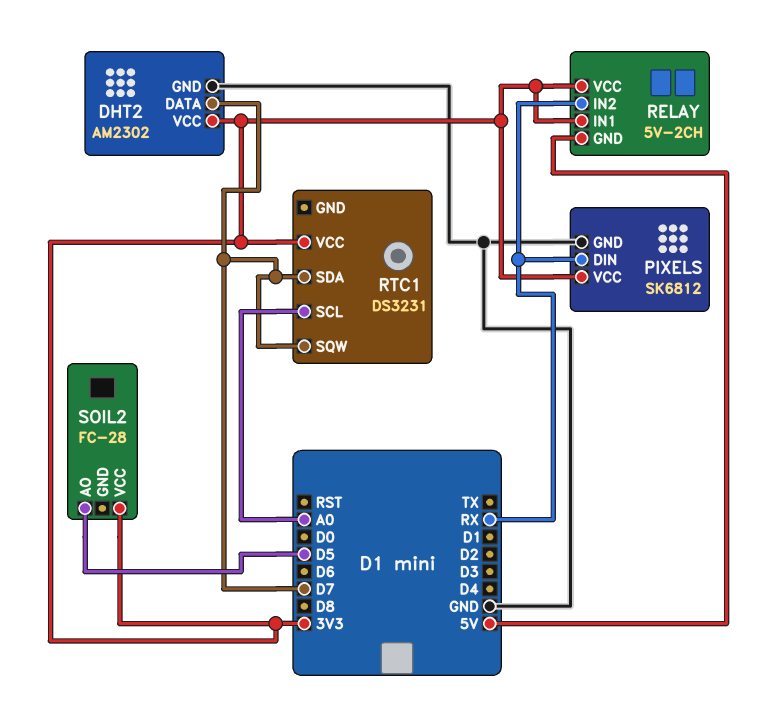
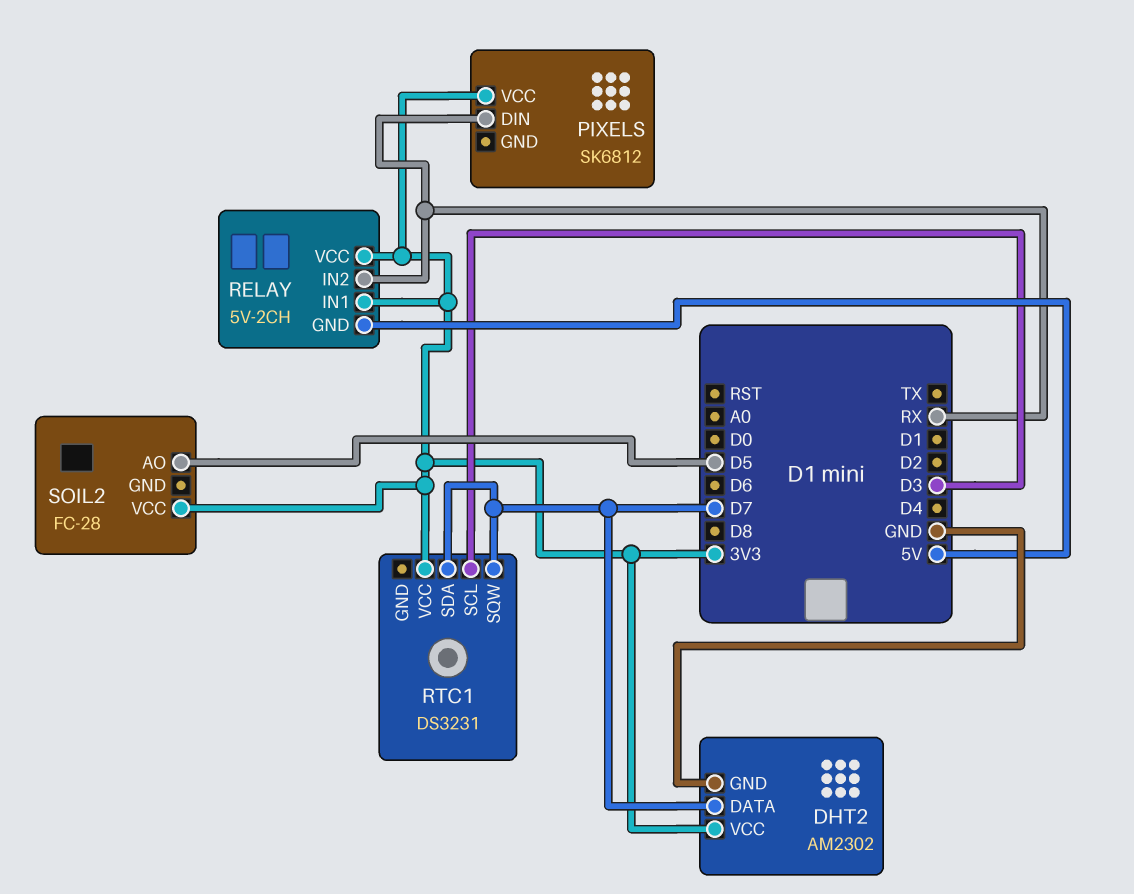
PIXELS pin GND: GND -> none
RTC1 pin SCL: A0 -> D3

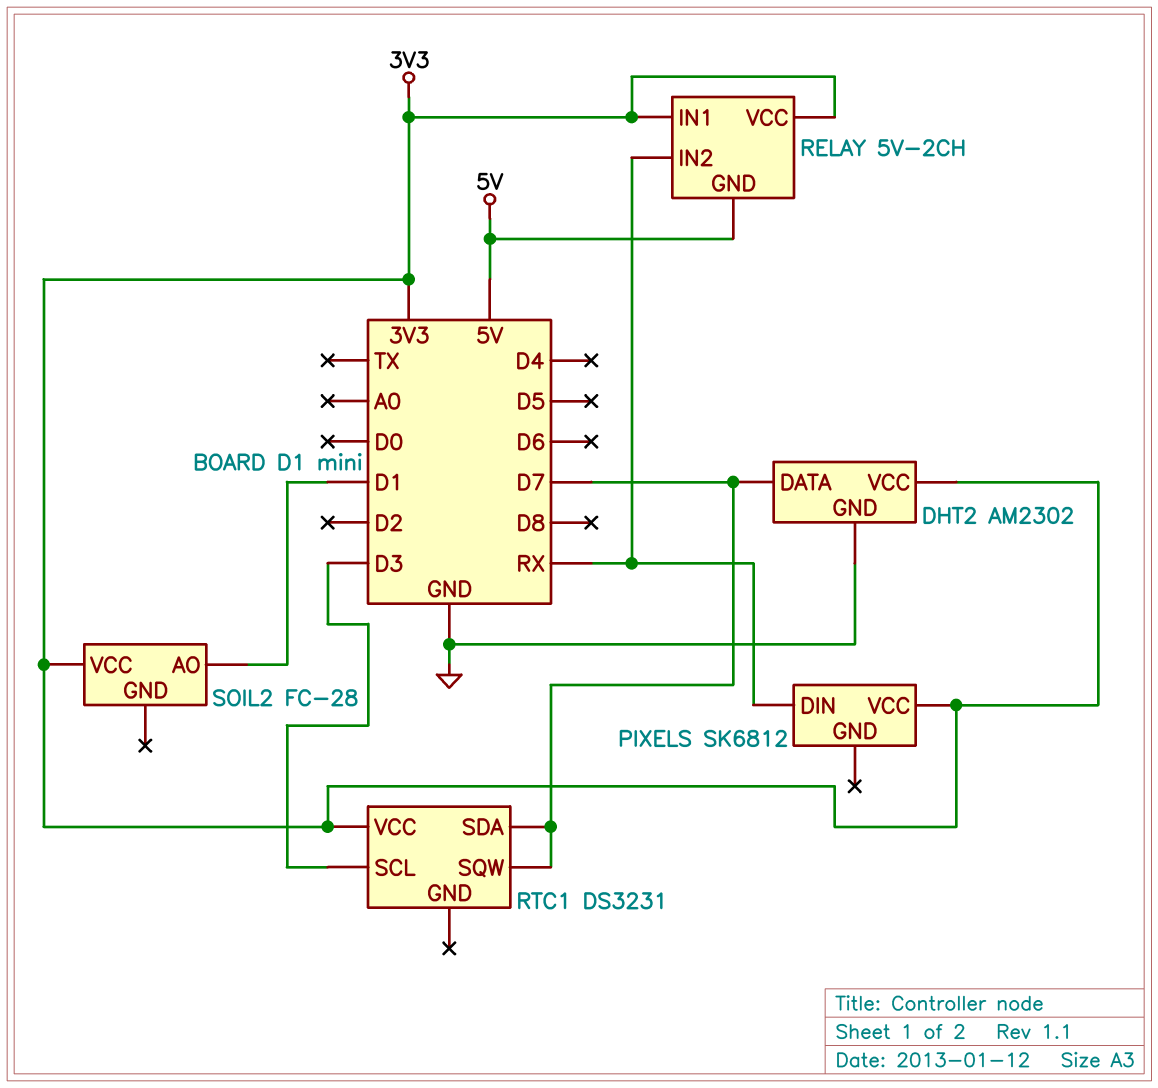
SOIL2 pin AO: D5 -> D1

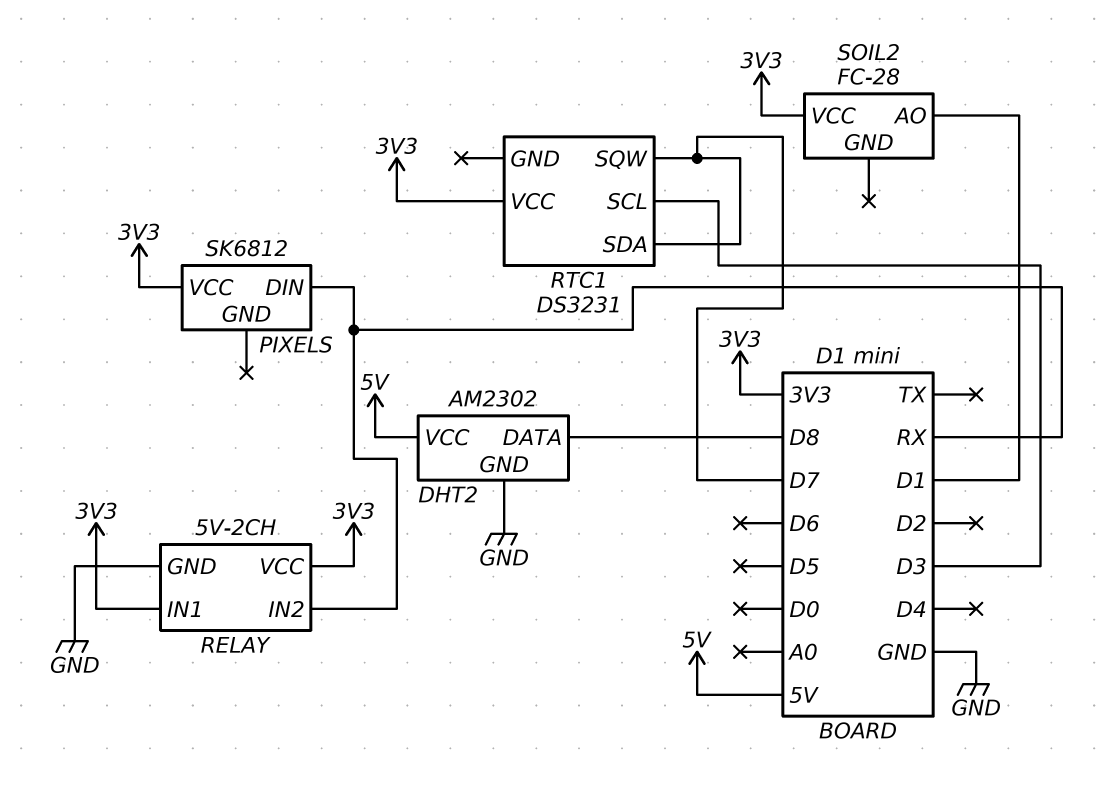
DHT2 pin DATA: D7 -> D8
DHT2 pin VCC: 3V3 -> 5V
RELAY pin GND: 5V -> GND

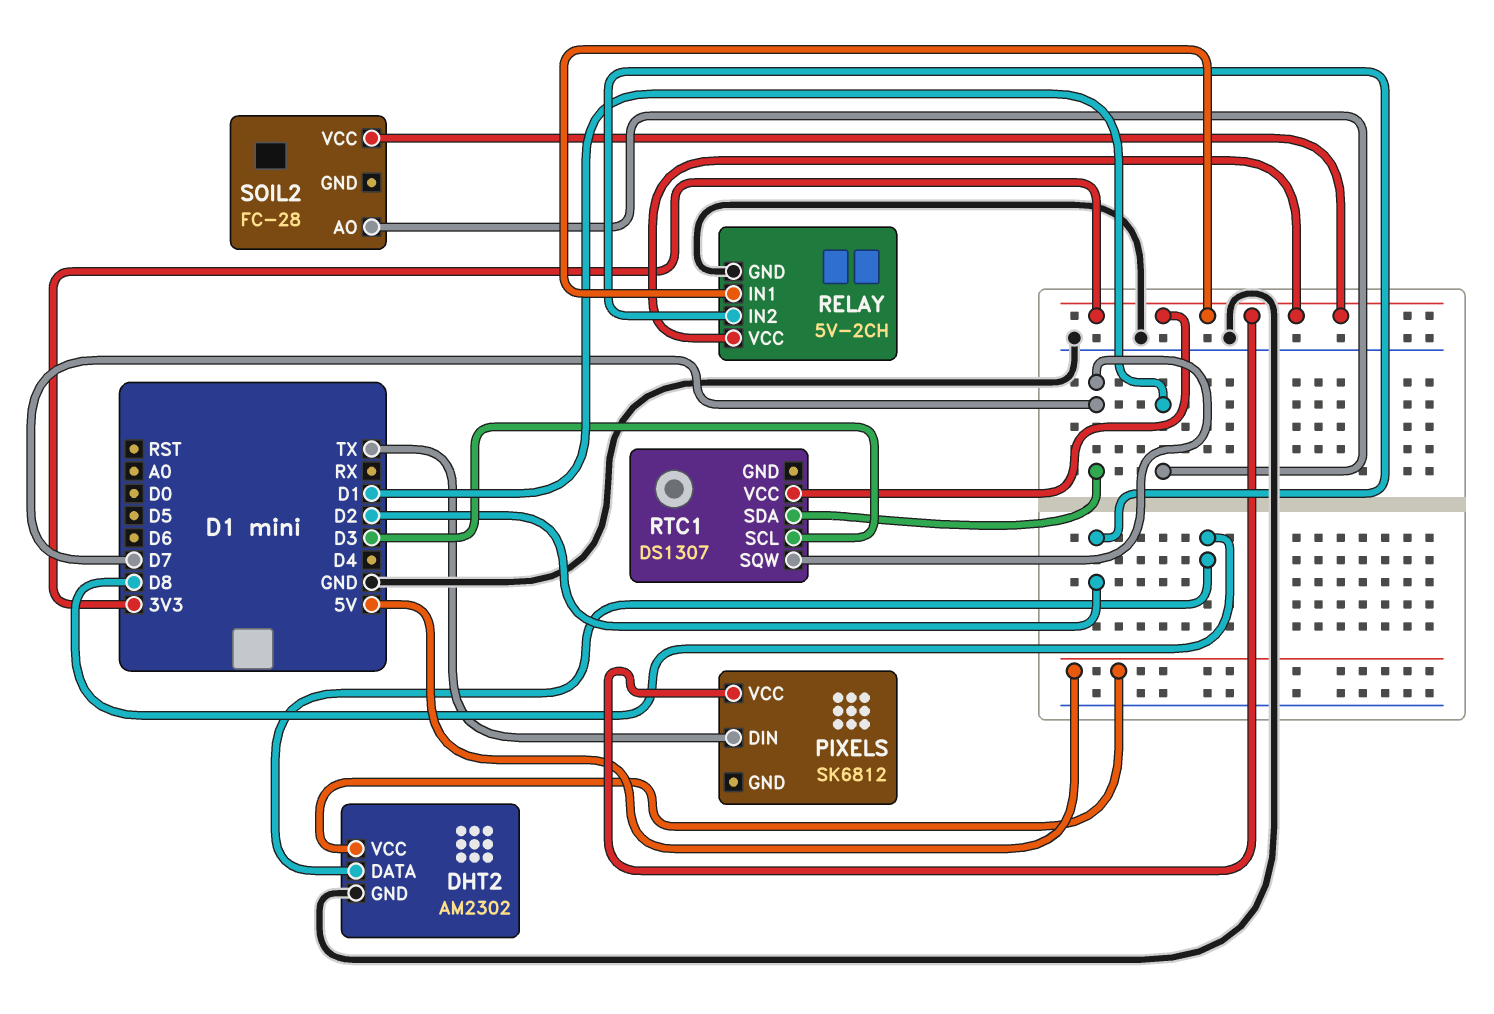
PIXELS pin DIN: RX -> TX
RELAY pin IN2: RX -> D2
RTC1: DS3231 -> DS1307

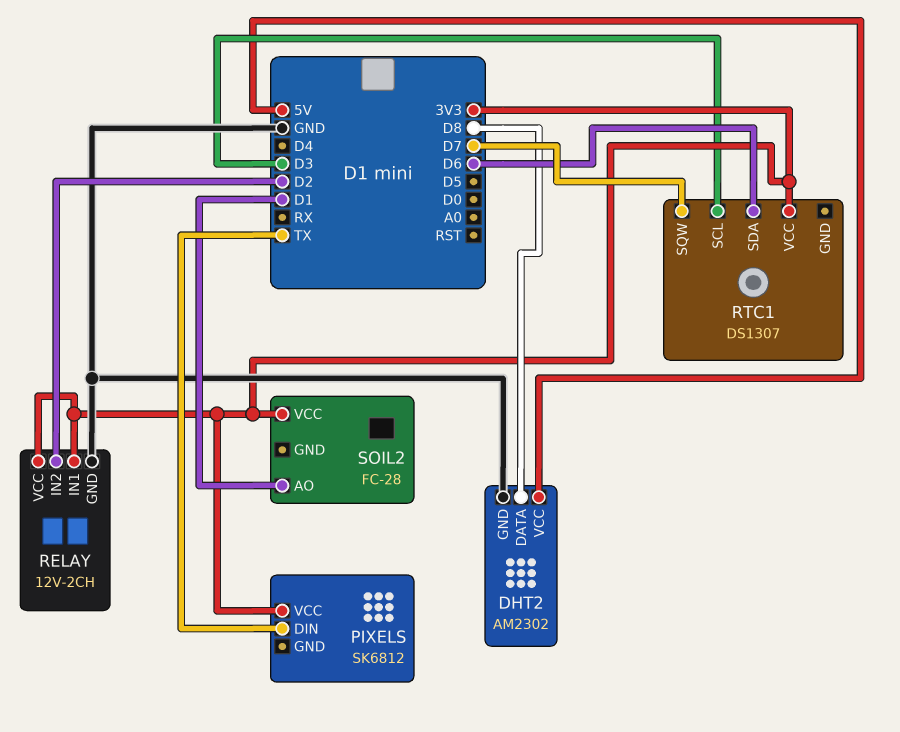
RELAY: 5V-2CH -> 12V-2CH
RTC1 pin SDA: D7 -> D6

